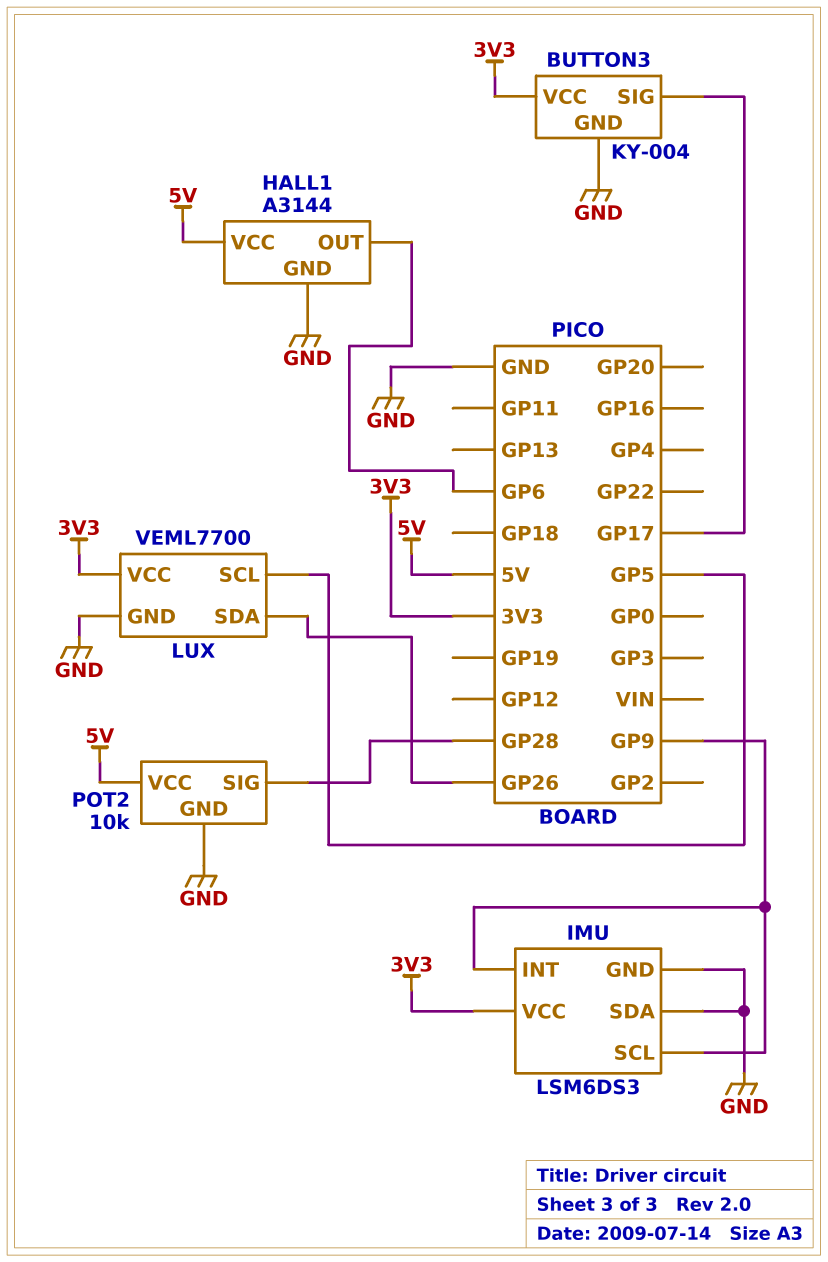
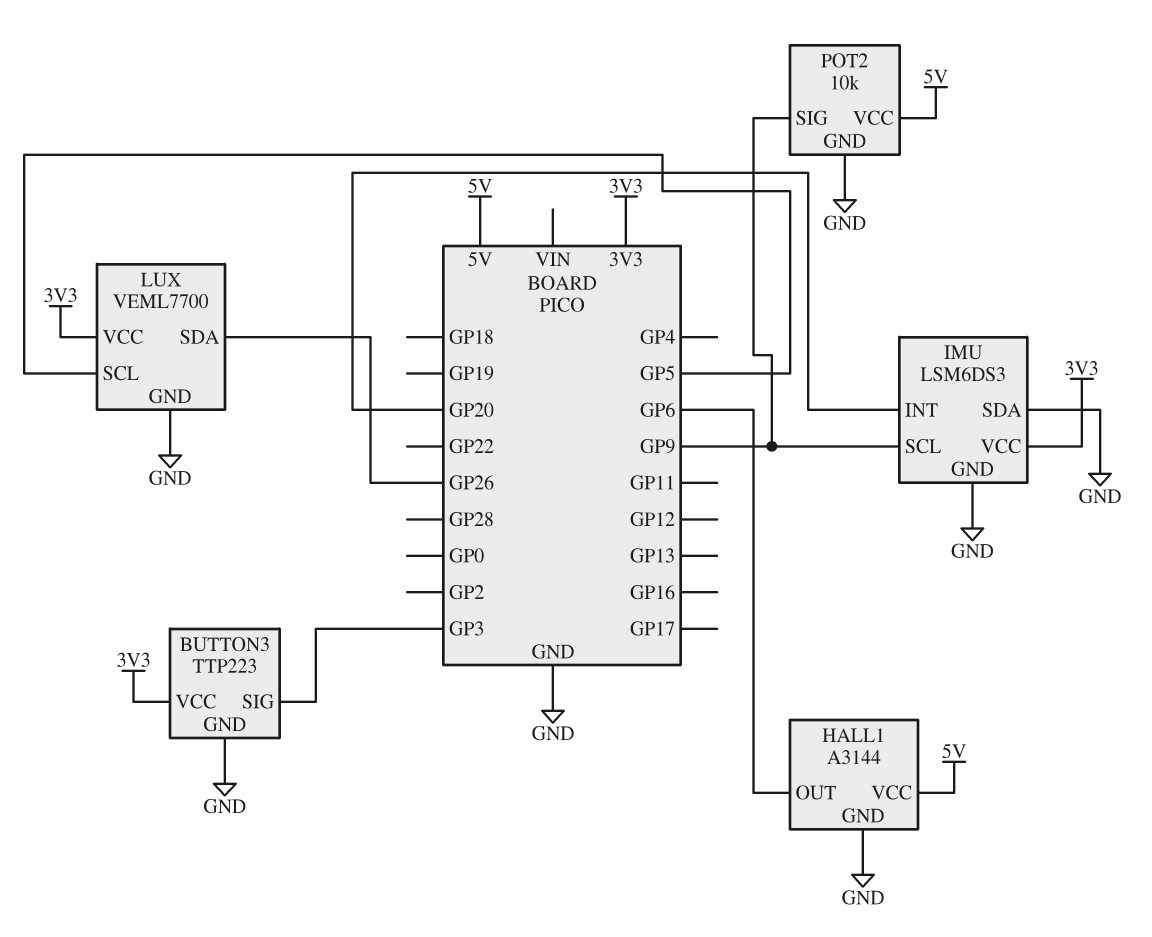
BUTTON3: KY-004 -> TTP223
BUTTON3 pin SIG: GP17 -> GP3
IMU pin INT: GP9 -> GP20
POT2 pin SIG: GP28 -> GP9

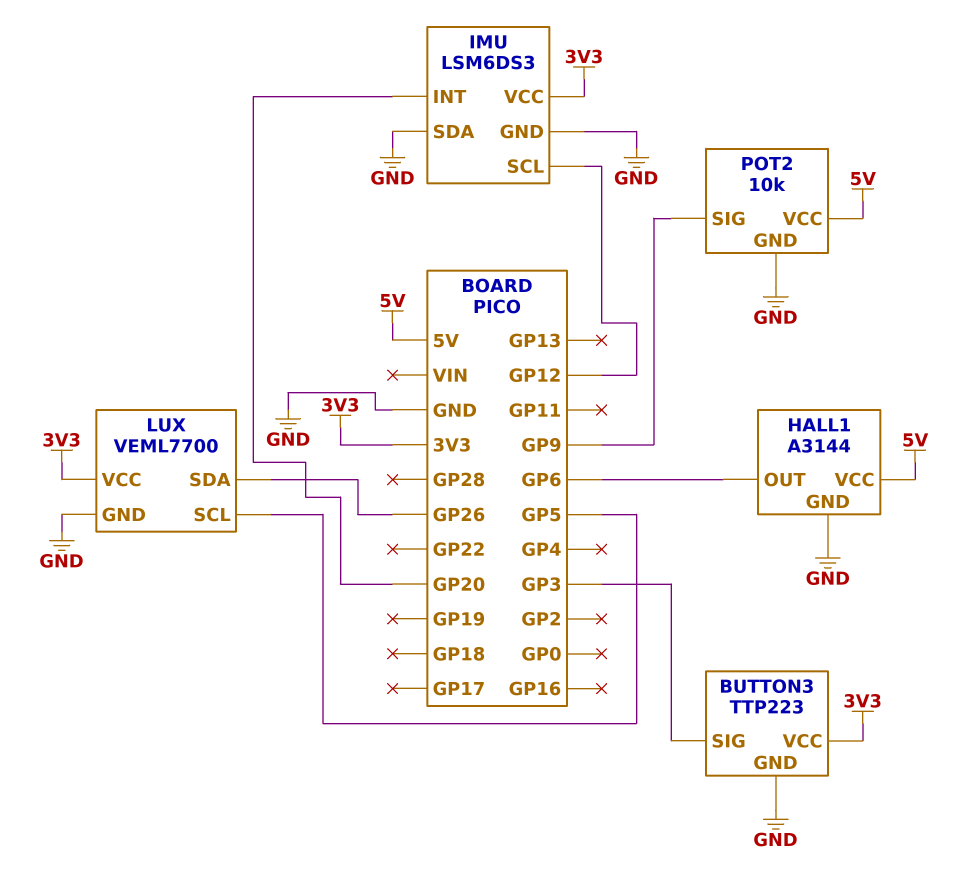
IMU pin SCL: GP9 -> GP12

